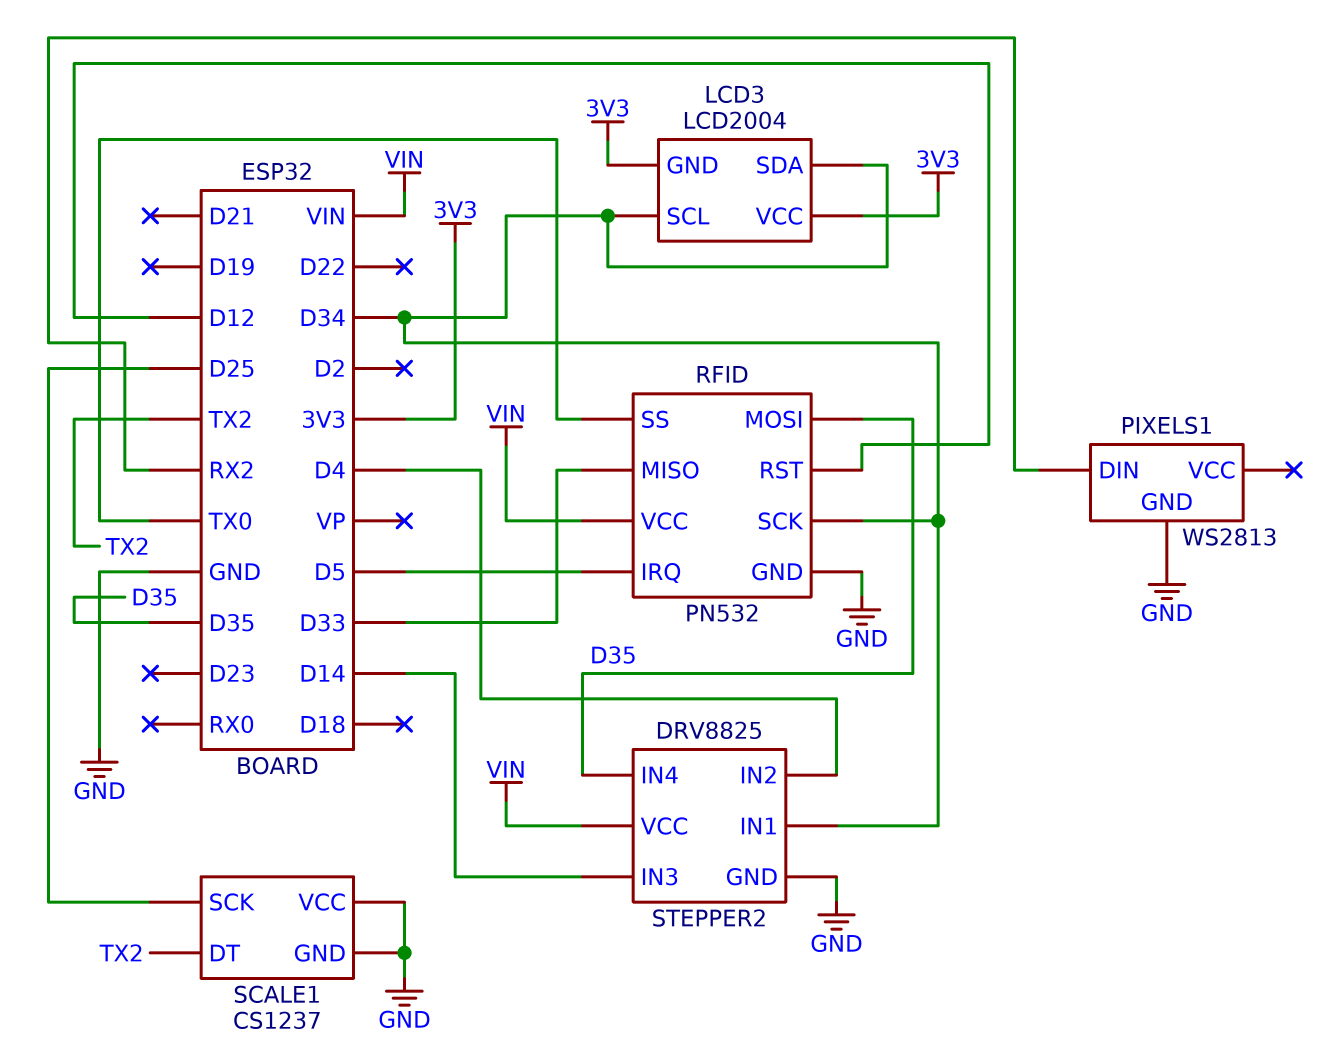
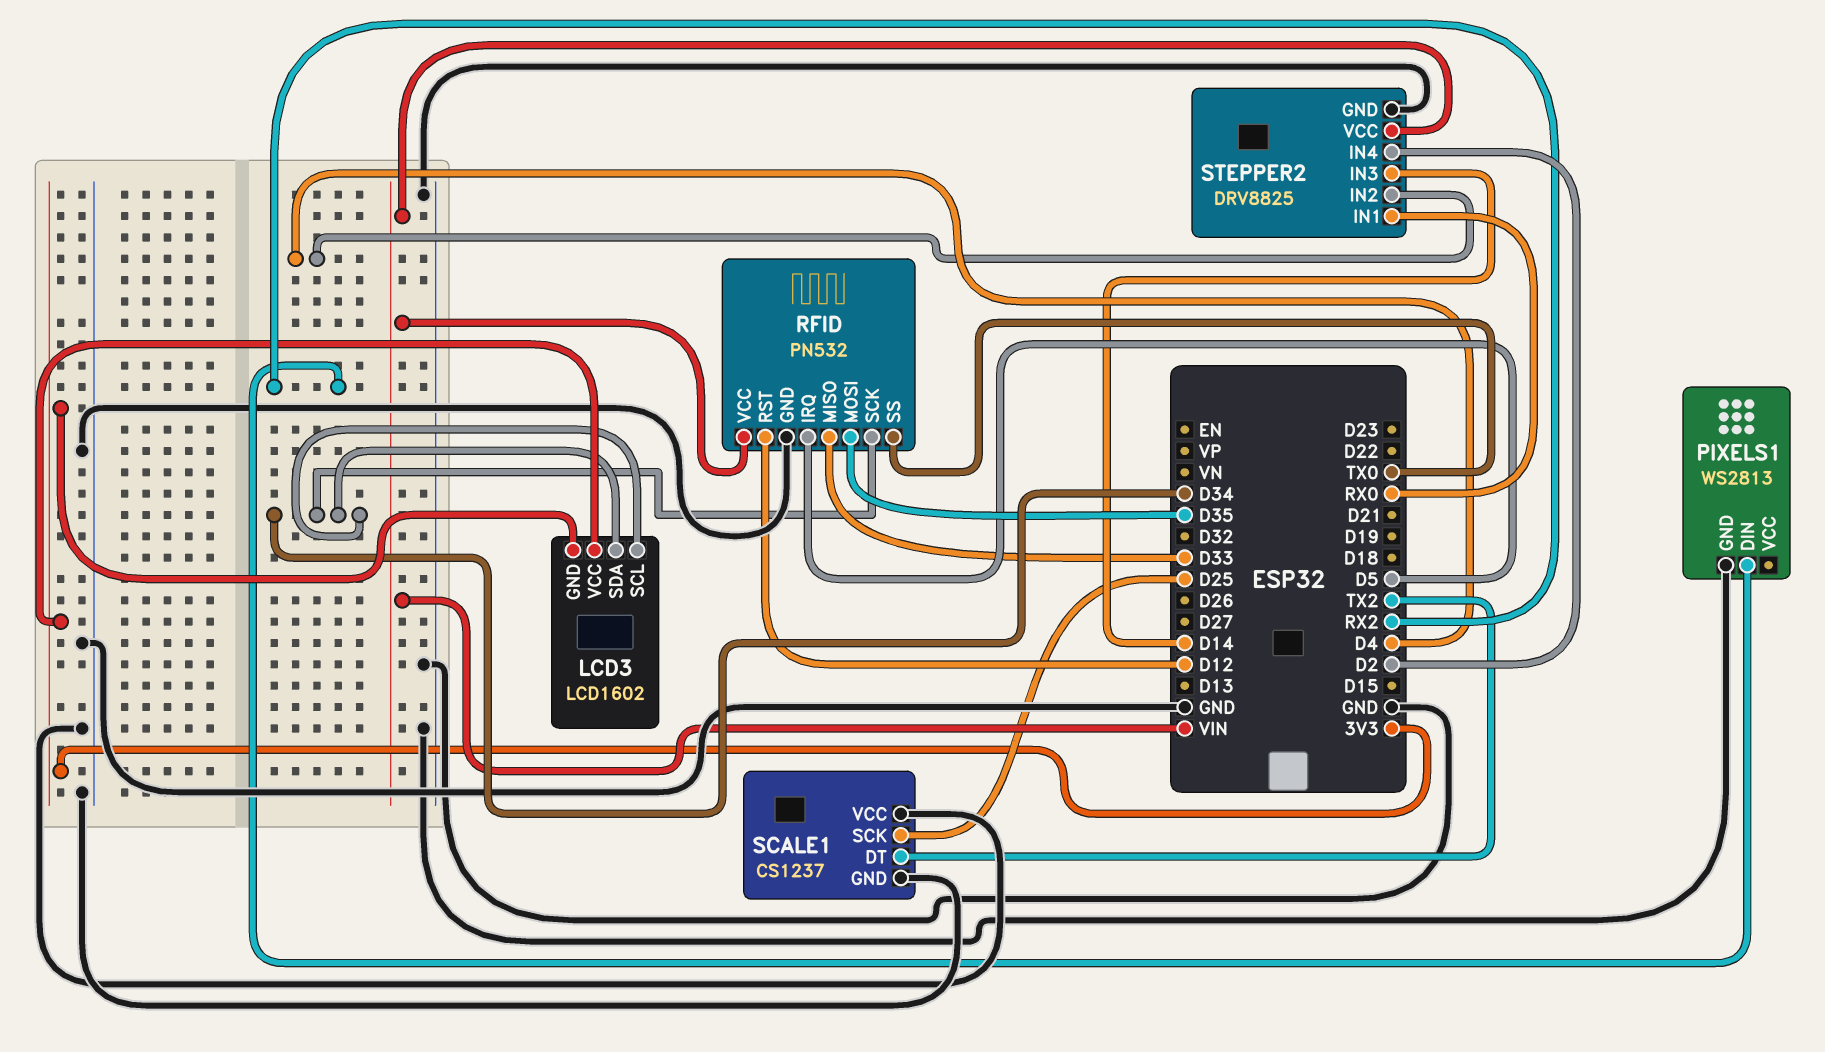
LCD3: LCD2004 -> LCD1602
STEPPER2 pin IN1: D34 -> RX0
STEPPER2 pin IN4: D35 -> D2

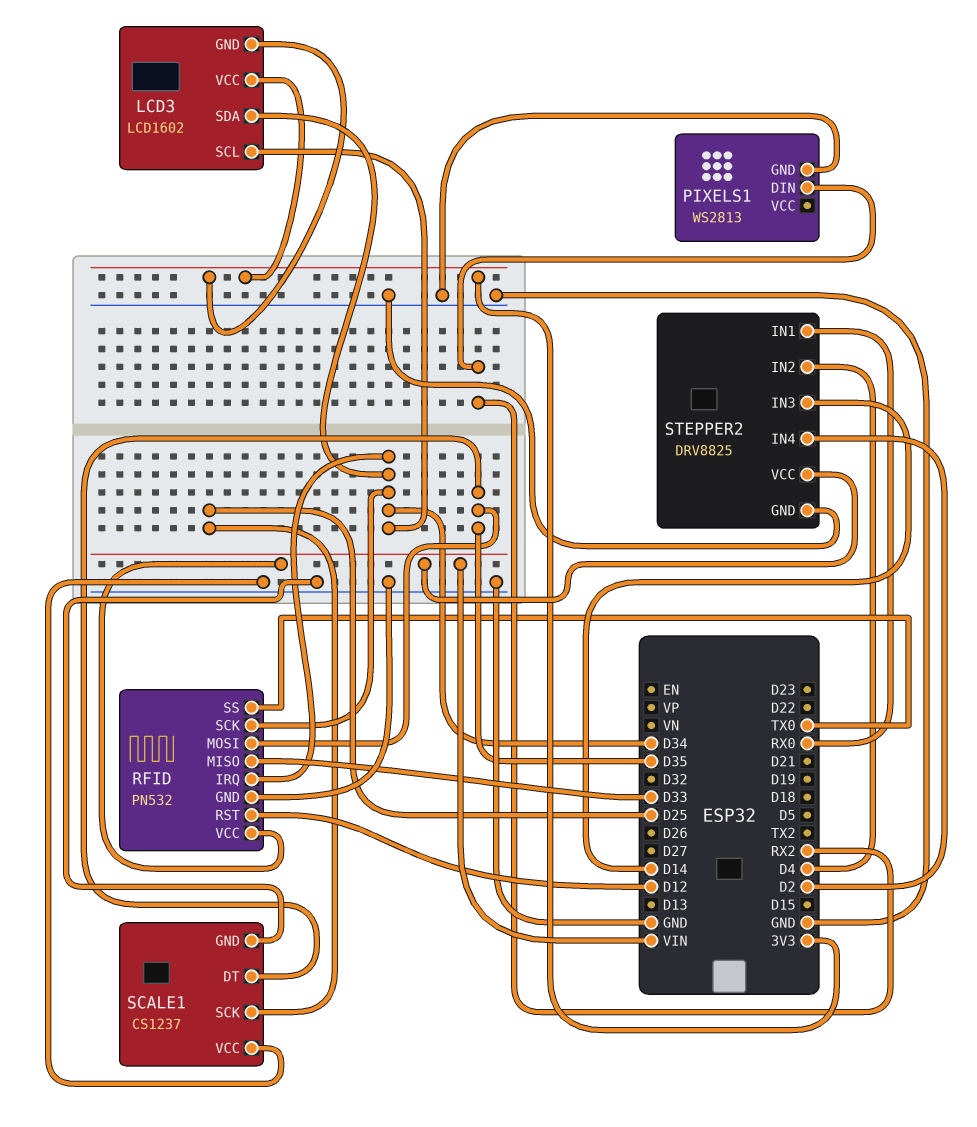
RFID pin IRQ: D5 -> D34
SCALE1 pin DT: TX2 -> D35

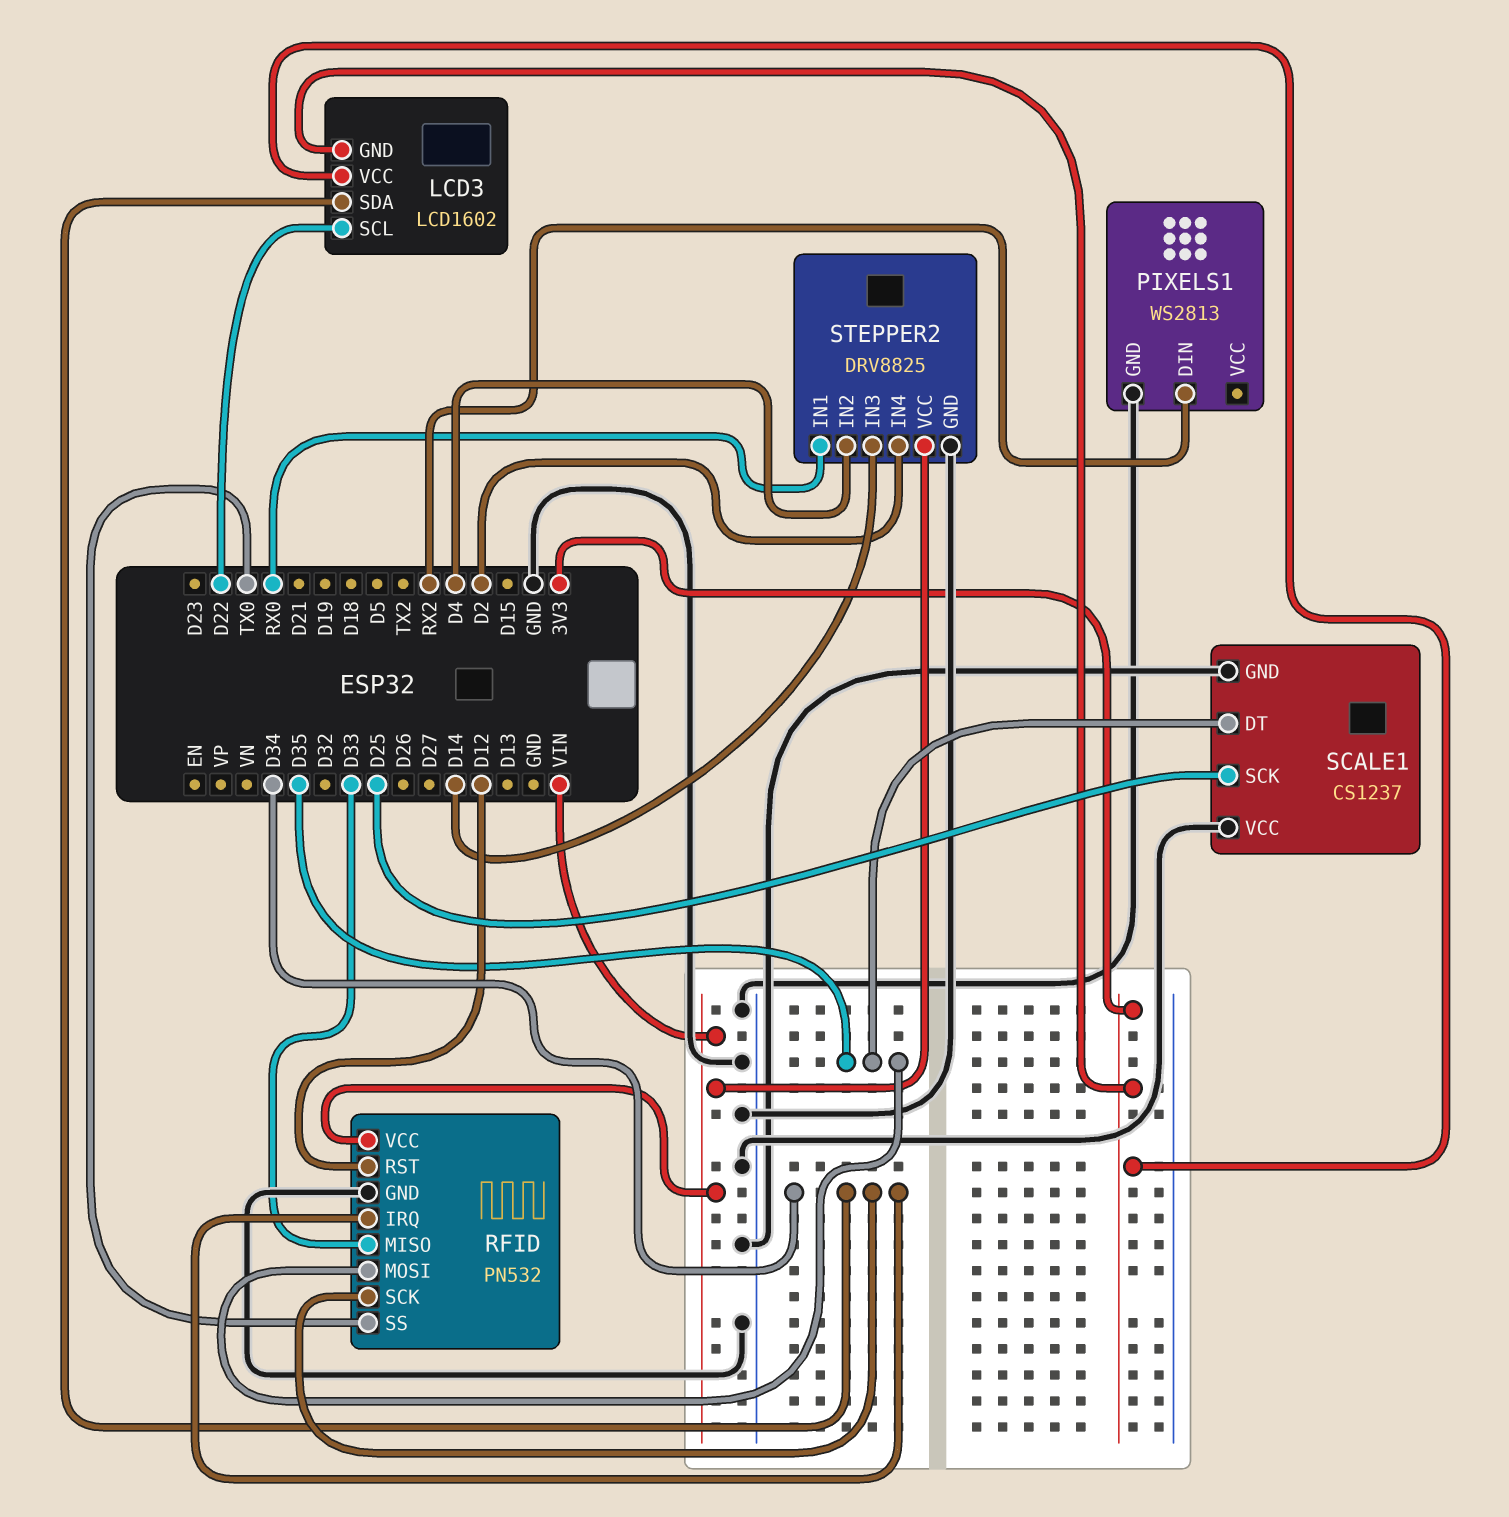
LCD3 pin SCL: D34 -> D22

